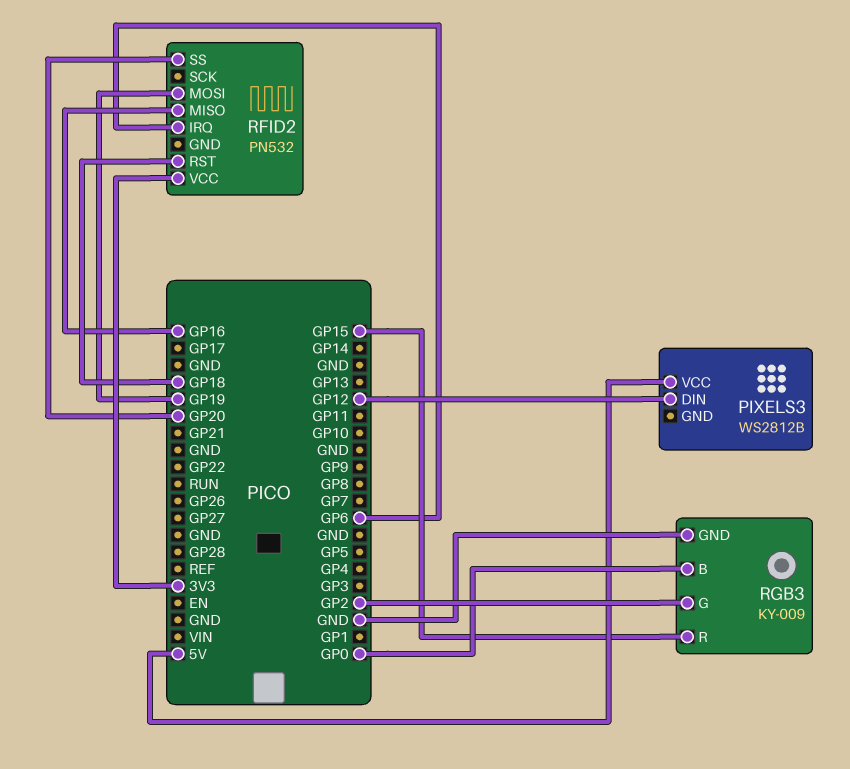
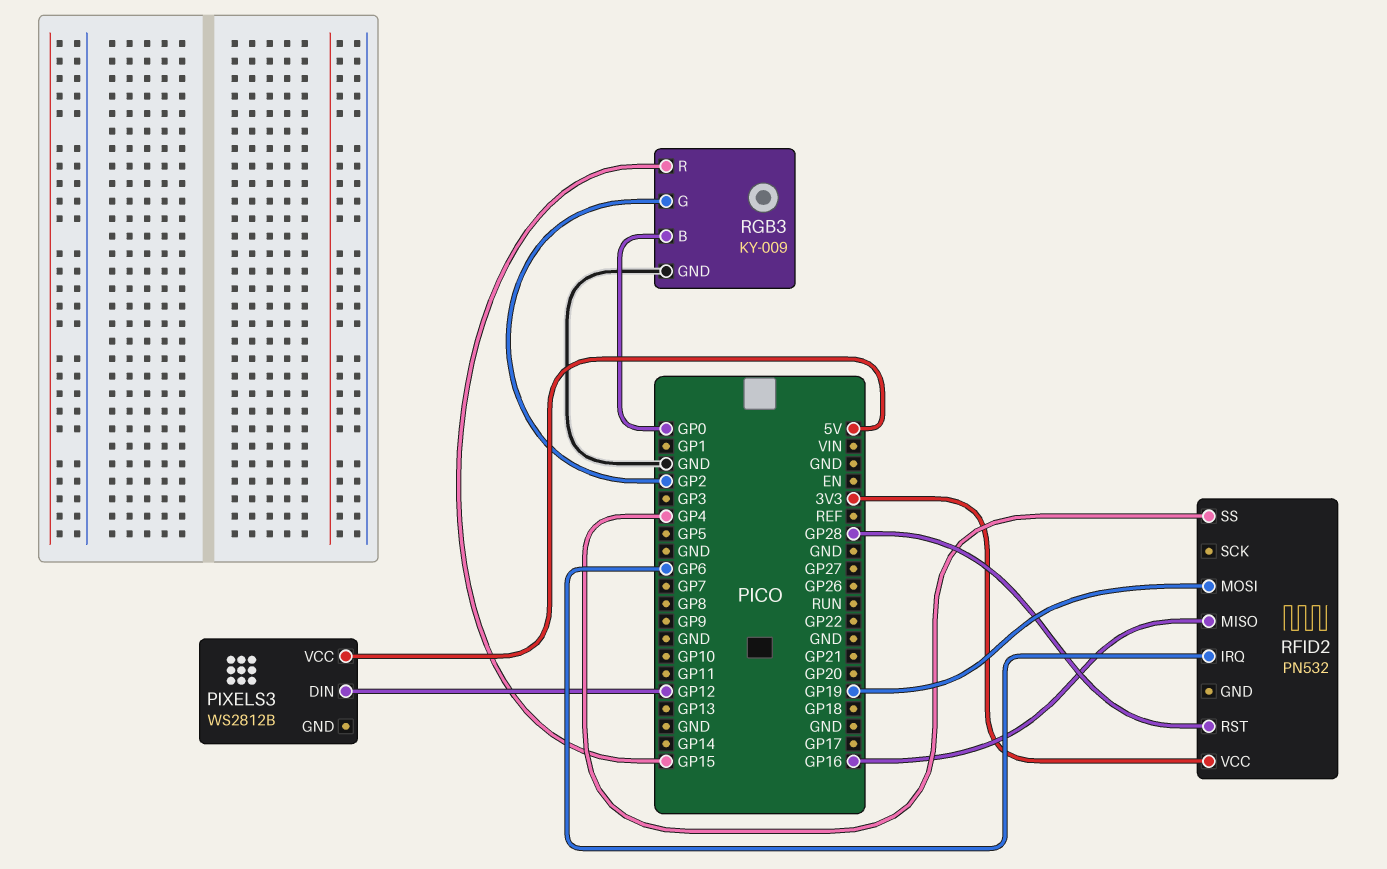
RFID2 pin RST: GP18 -> GP28
RFID2 pin SS: GP20 -> GP4

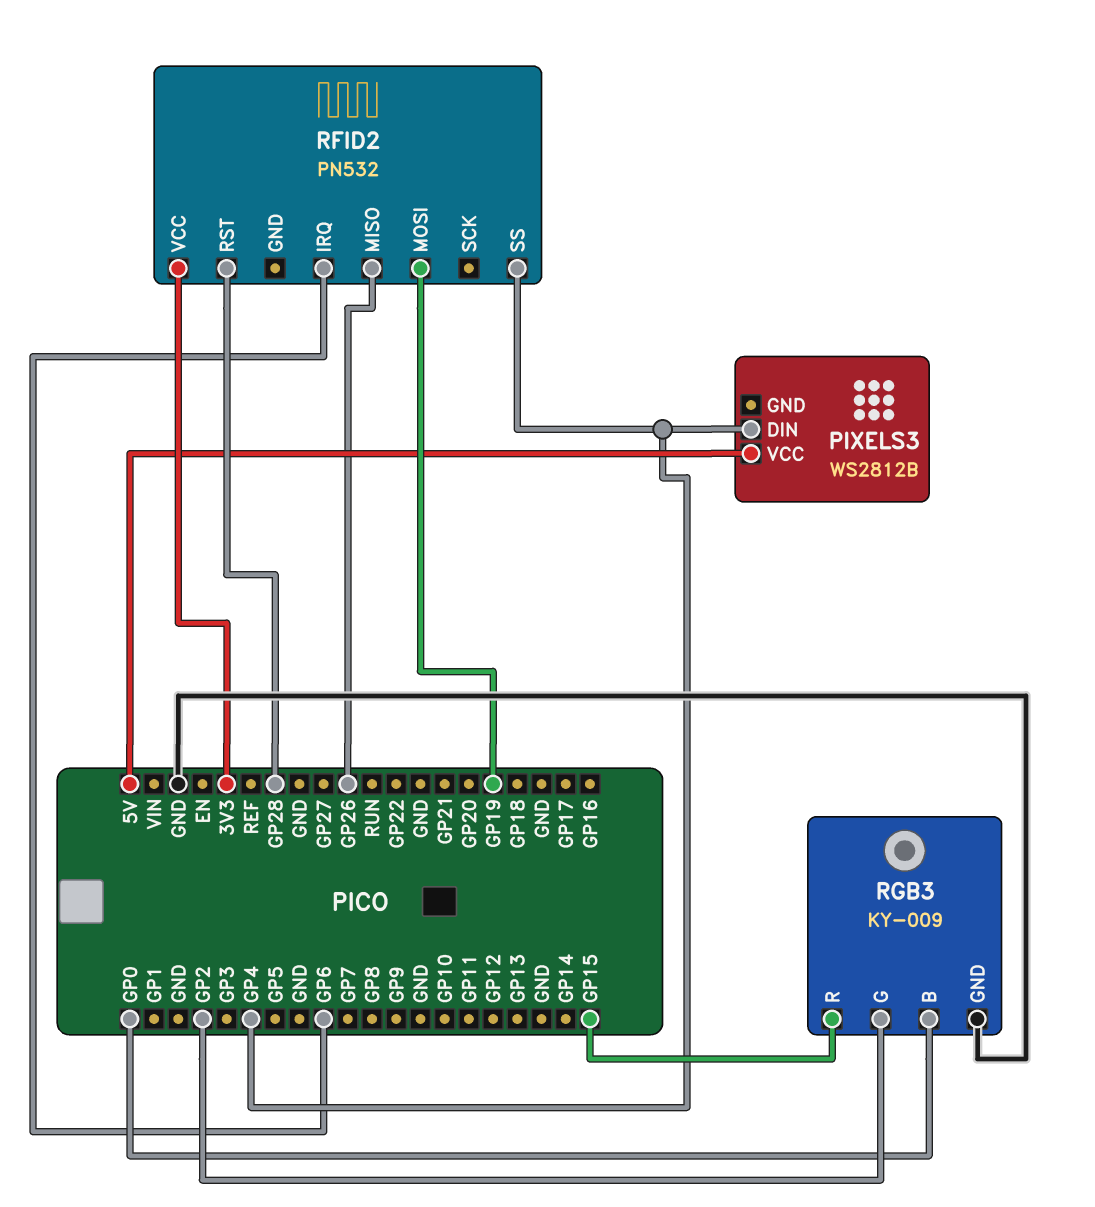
PIXELS3 pin DIN: GP12 -> GP4
RFID2 pin MISO: GP16 -> GP26

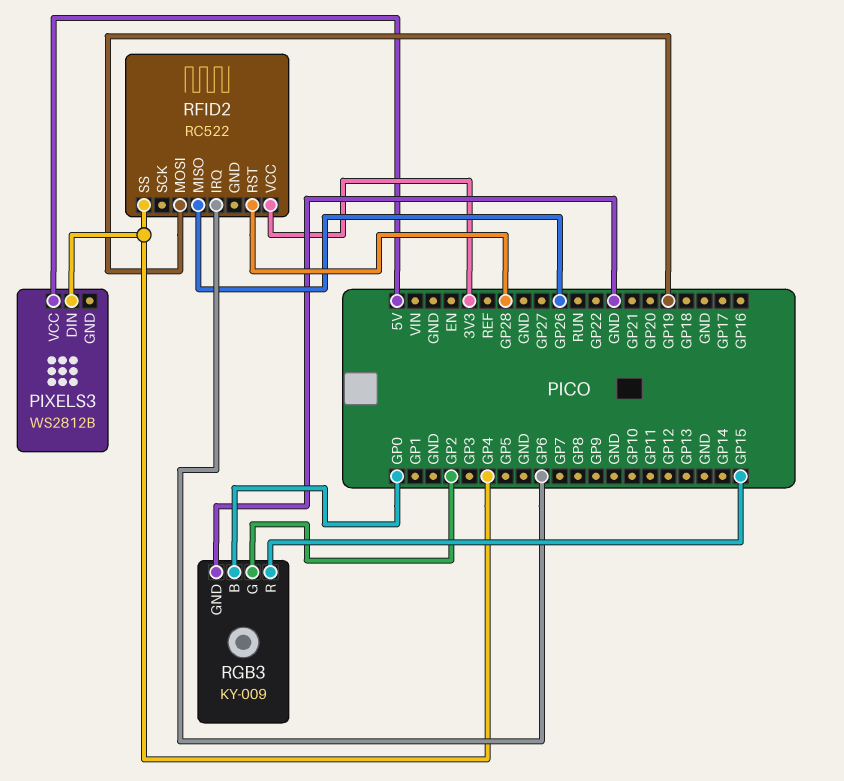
RFID2: PN532 -> RC522

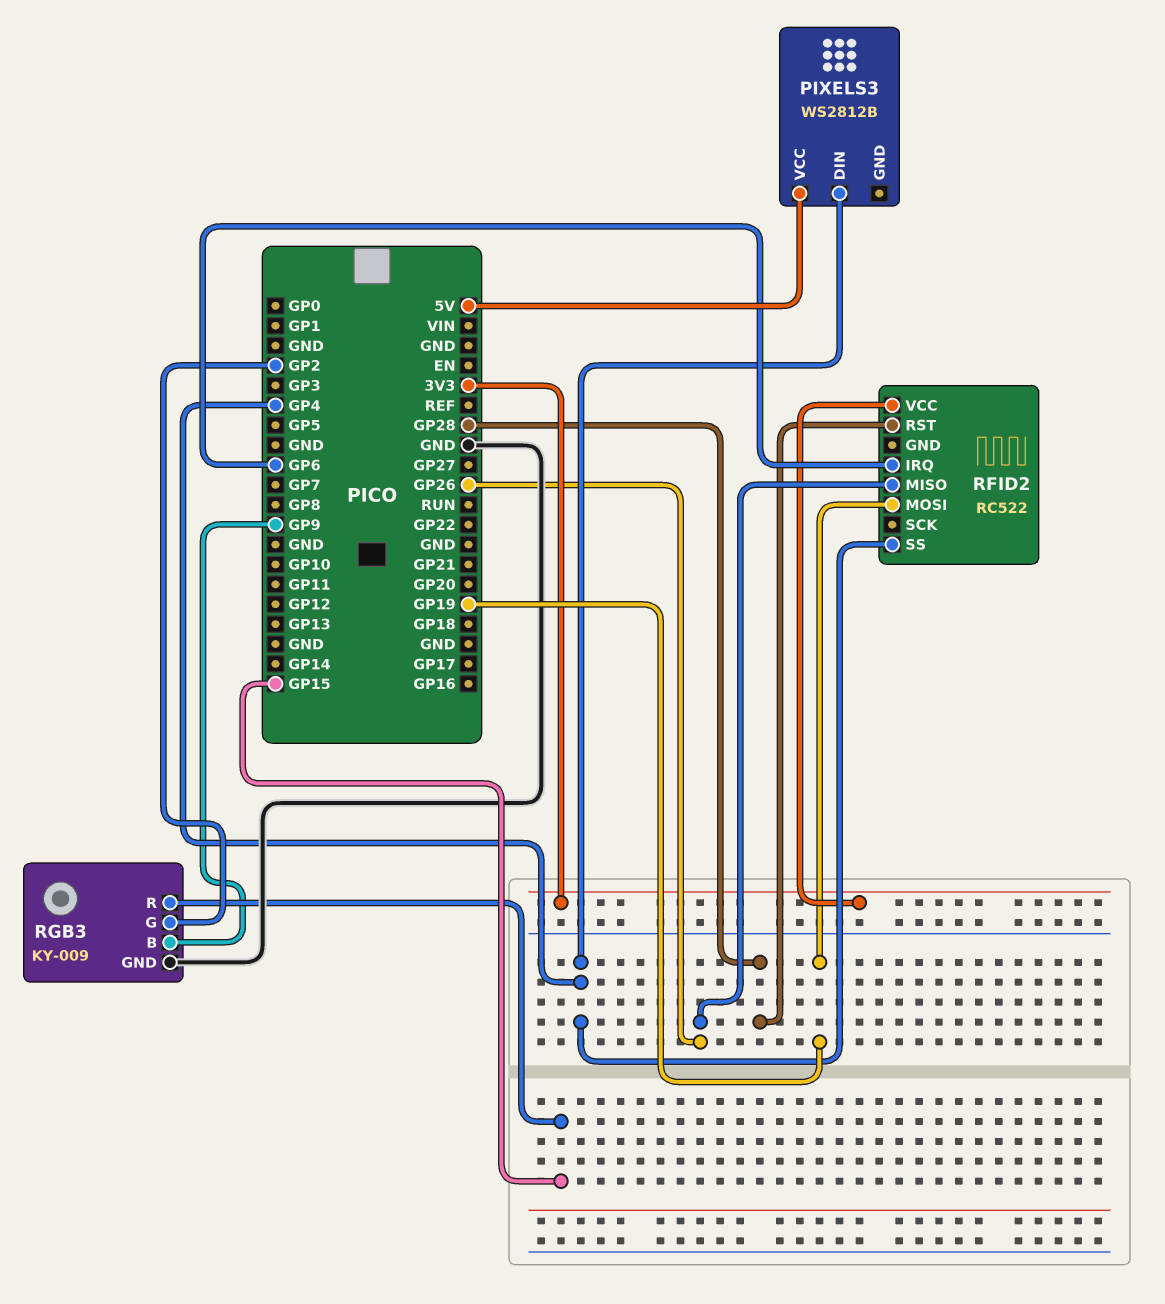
RGB3 pin B: GP0 -> GP9

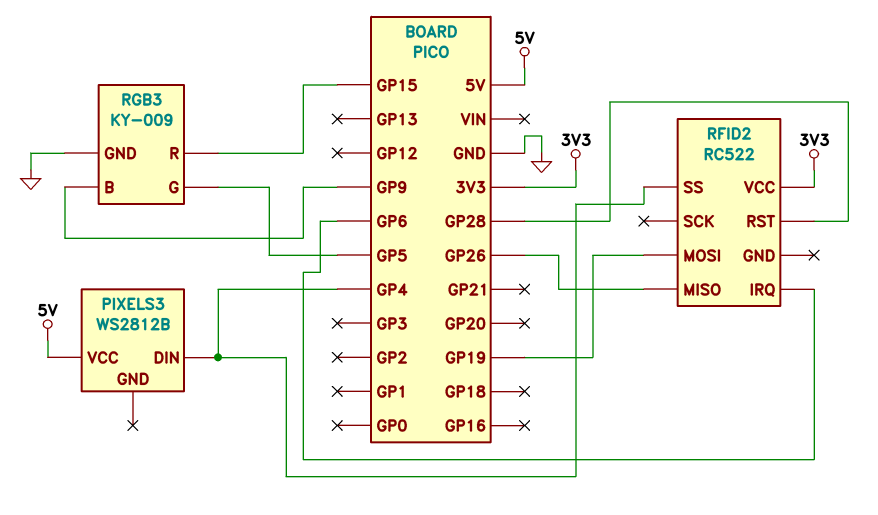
RGB3 pin G: GP2 -> GP5

